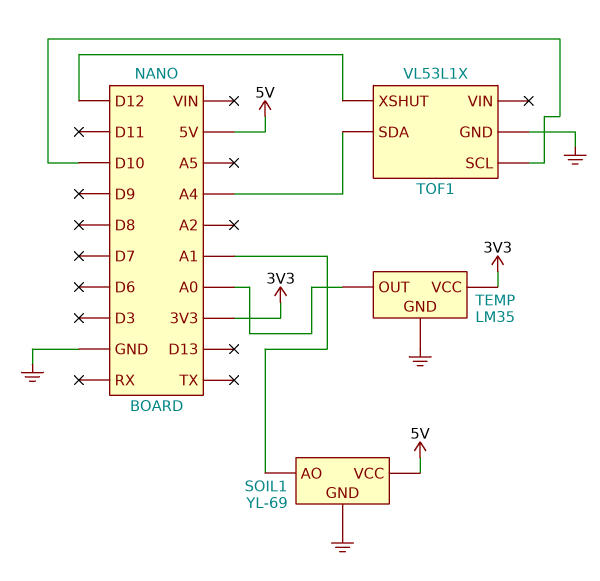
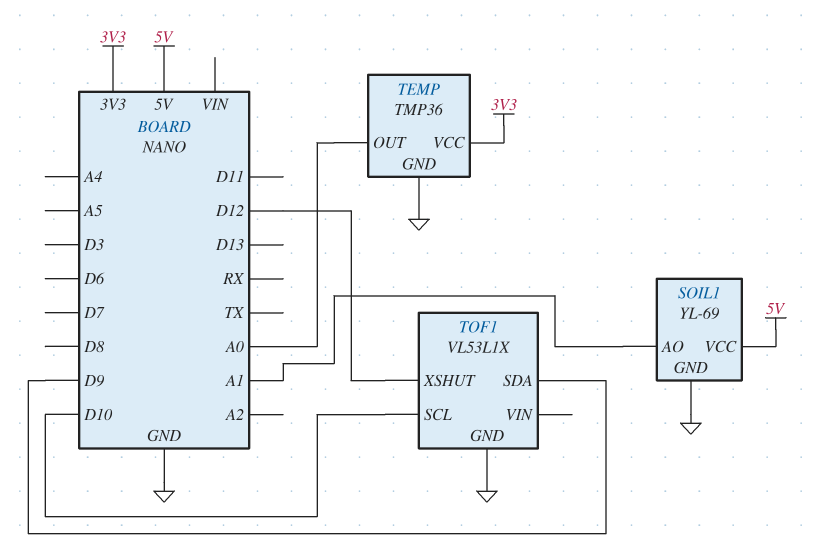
TEMP: LM35 -> TMP36
TOF1 pin SDA: A4 -> D9

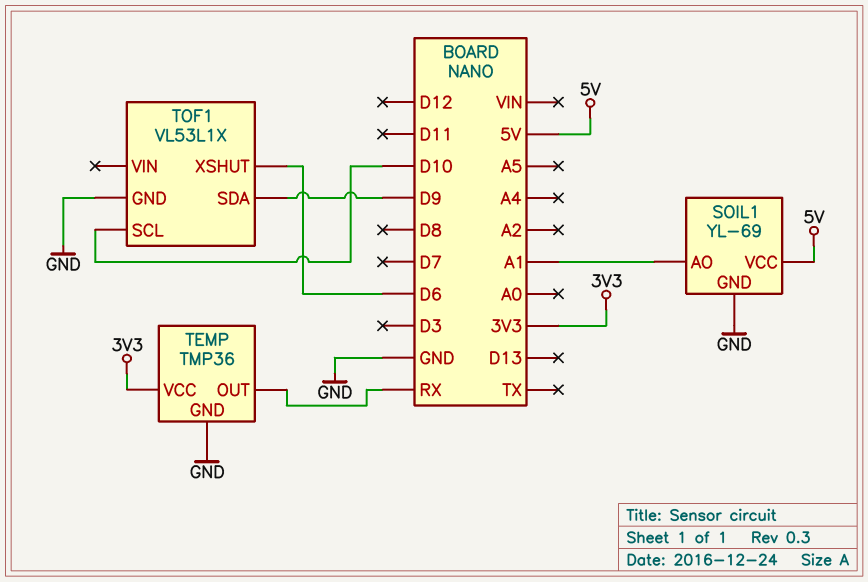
TEMP pin OUT: A0 -> RX
TOF1 pin XSHUT: D12 -> D6

